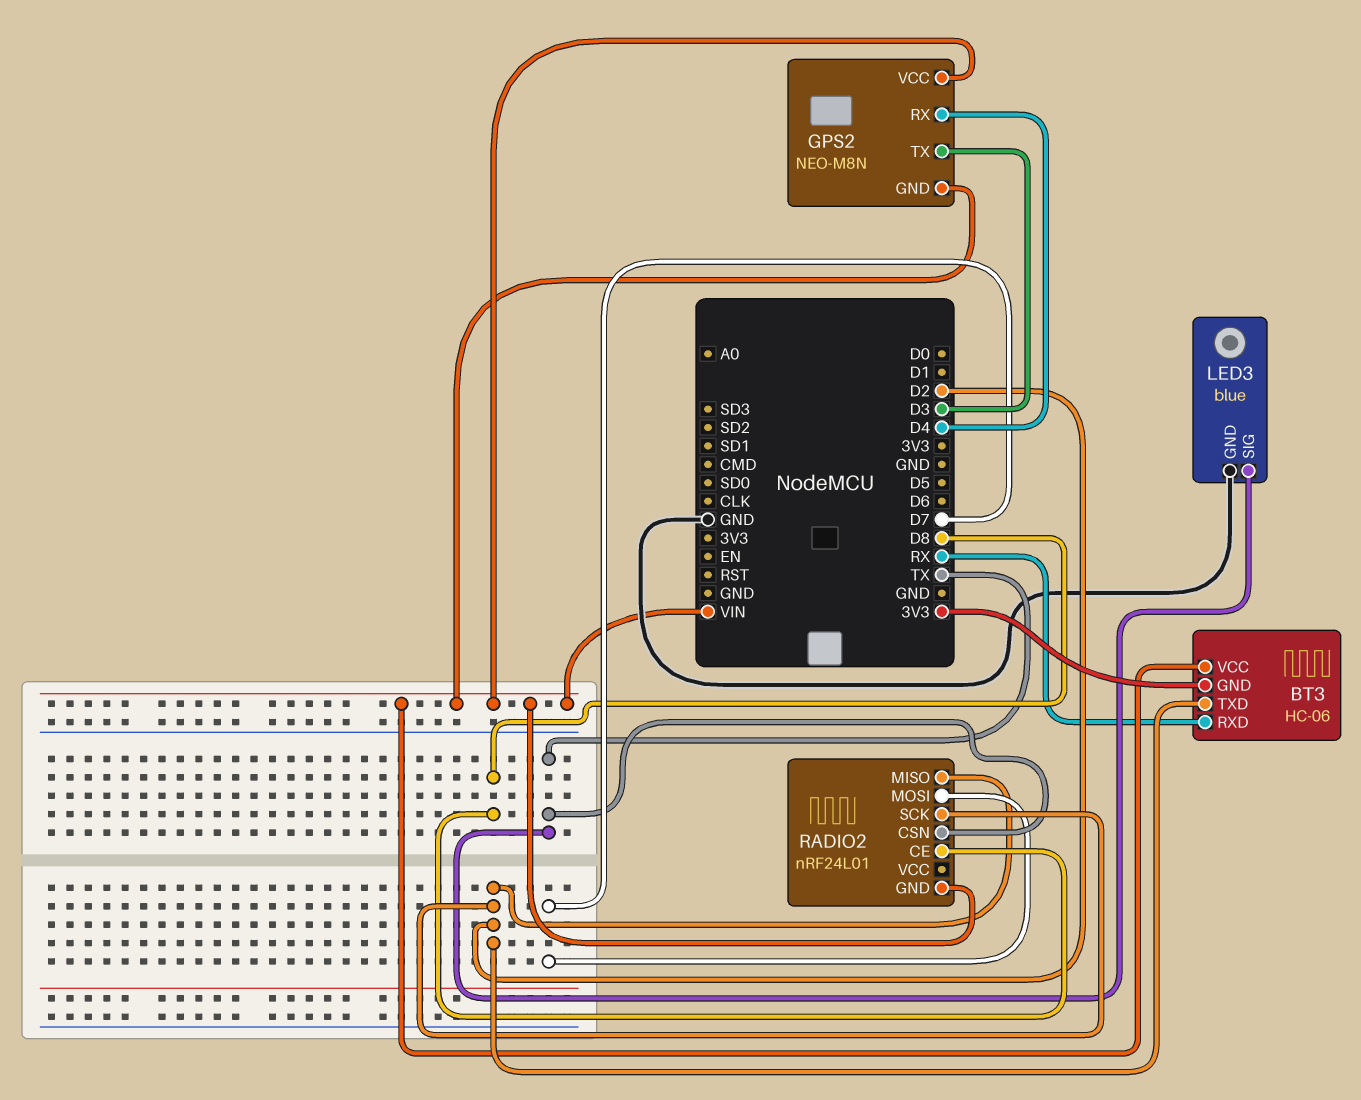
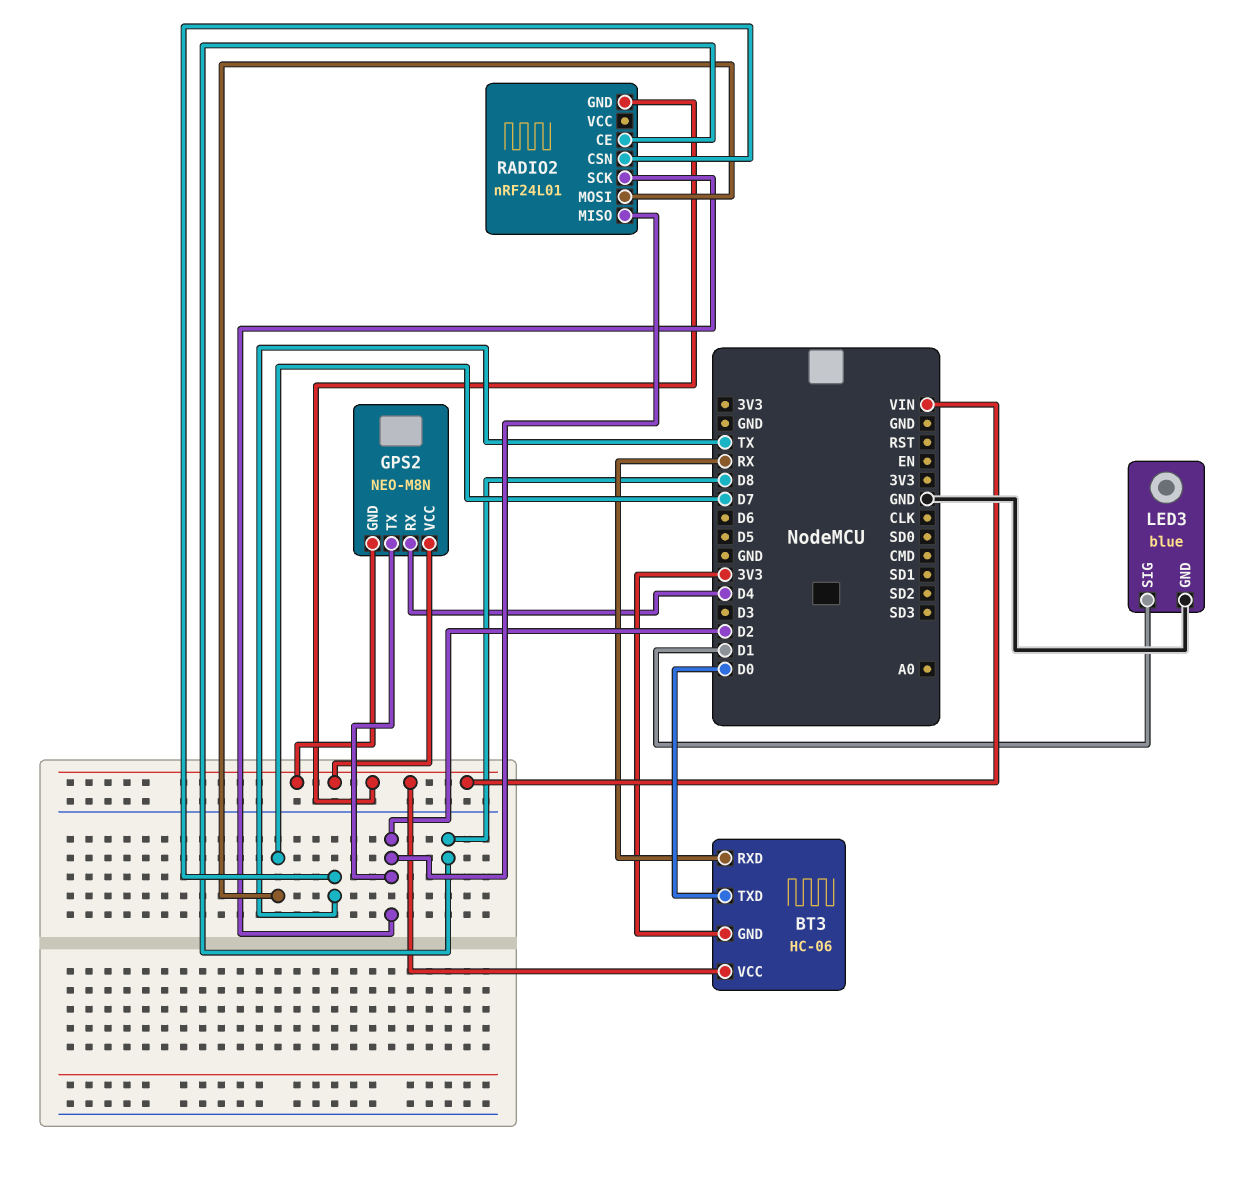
BT3 pin TXD: D2 -> D0
GPS2 pin TX: D3 -> D2
LED3 pin SIG: TX -> D1

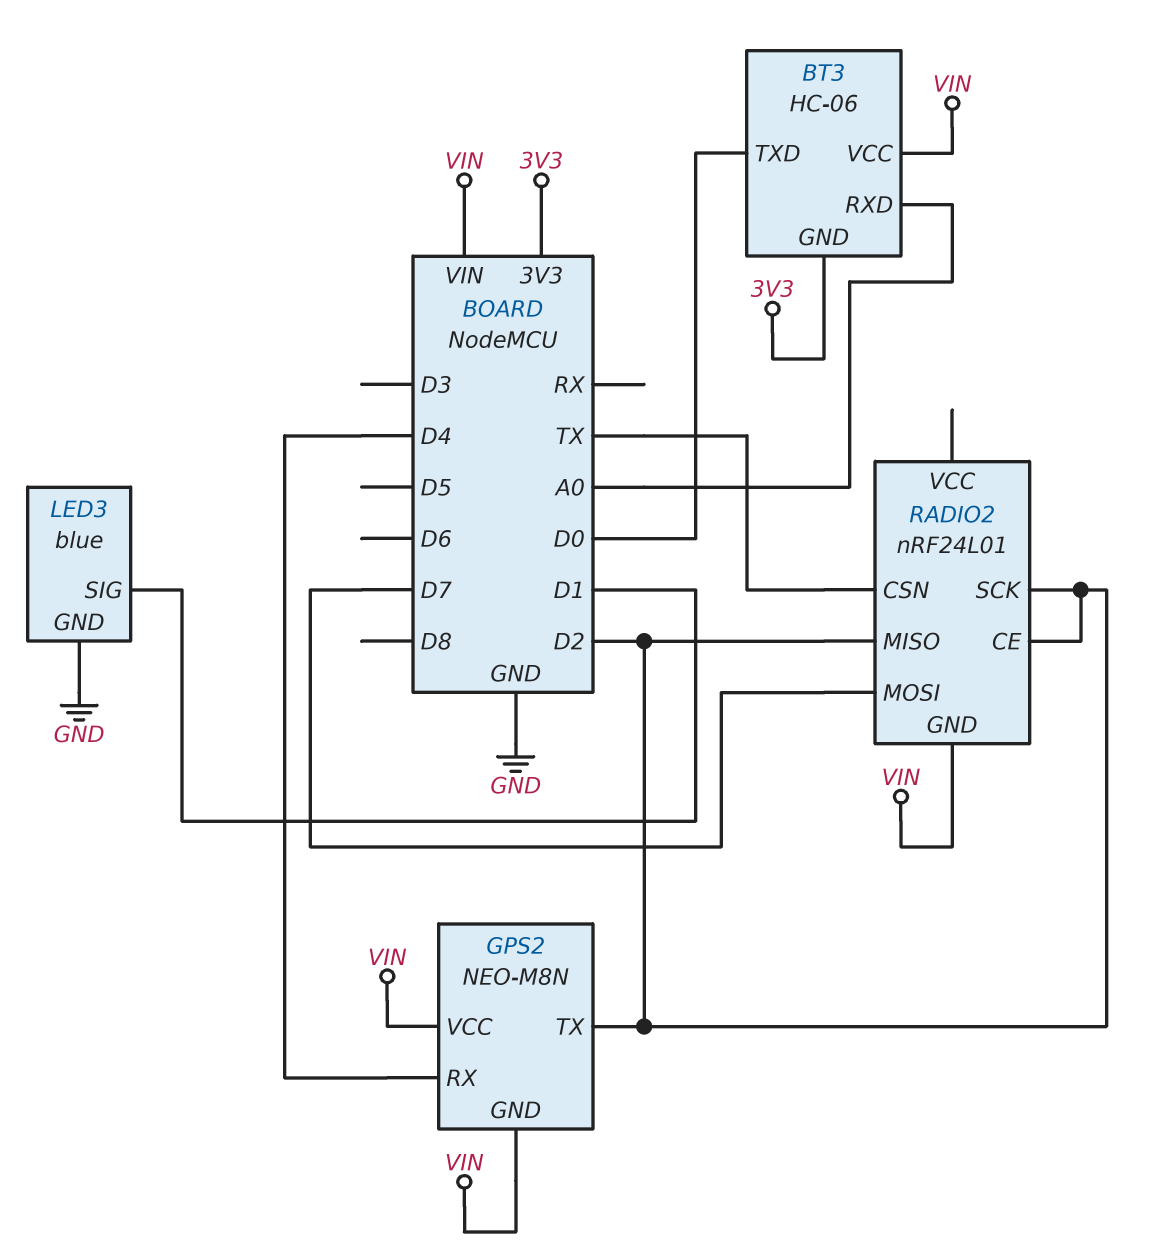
BT3 pin RXD: RX -> A0
RADIO2 pin CE: D8 -> D2

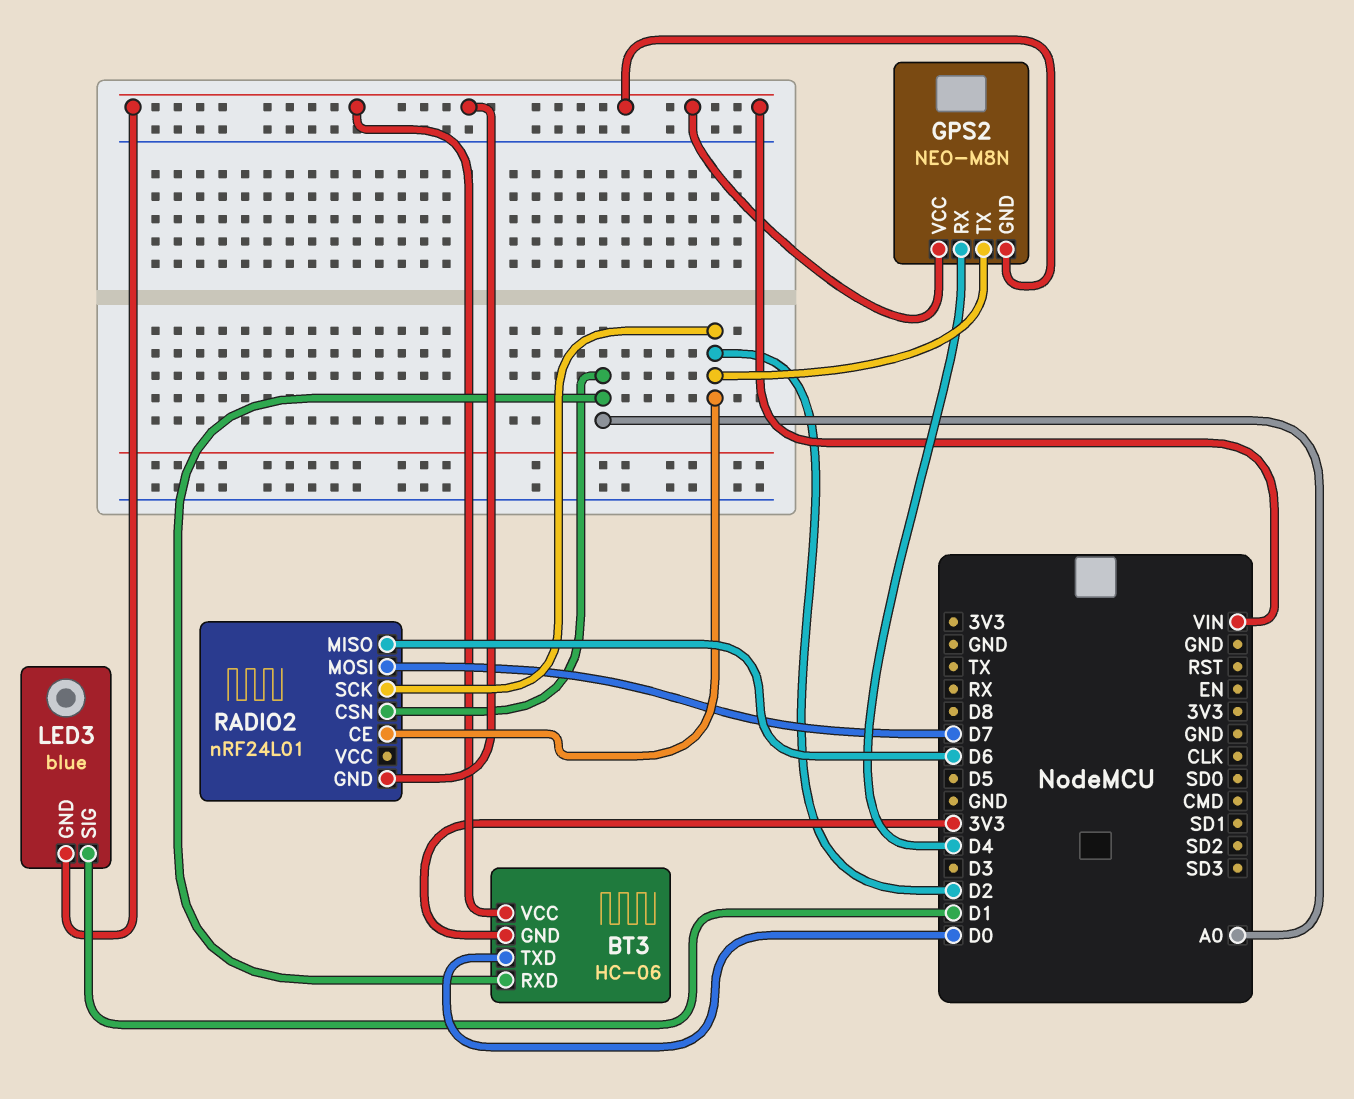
LED3 pin GND: GND -> VIN
RADIO2 pin CSN: TX -> A0
RADIO2 pin MISO: D2 -> D6

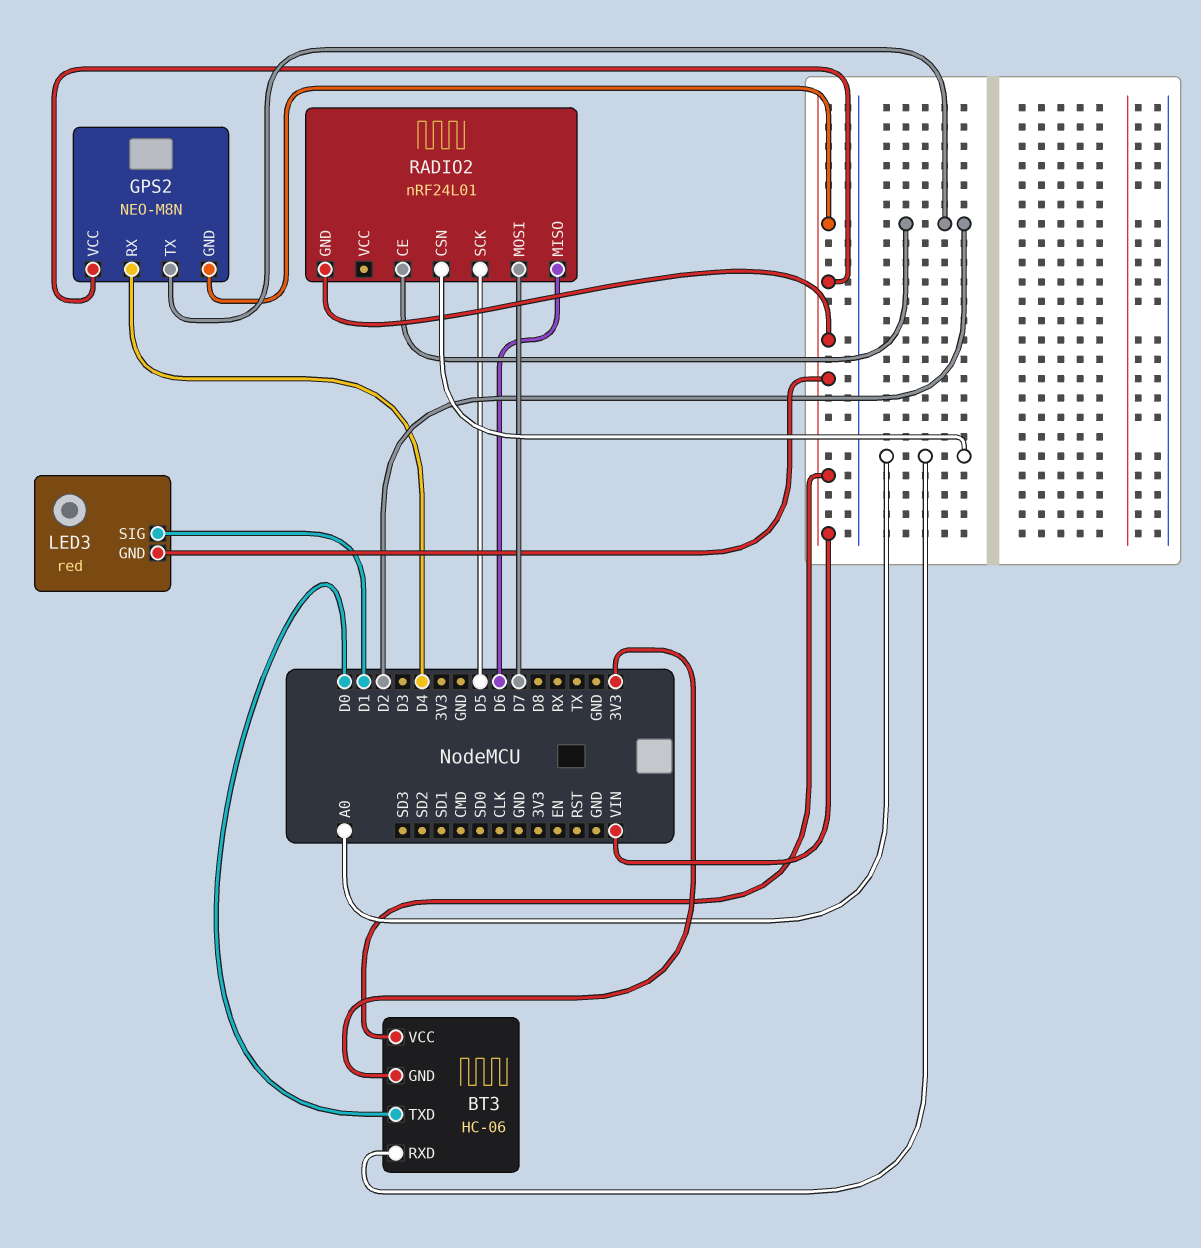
LED3: blue -> red
RADIO2 pin SCK: D2 -> D5

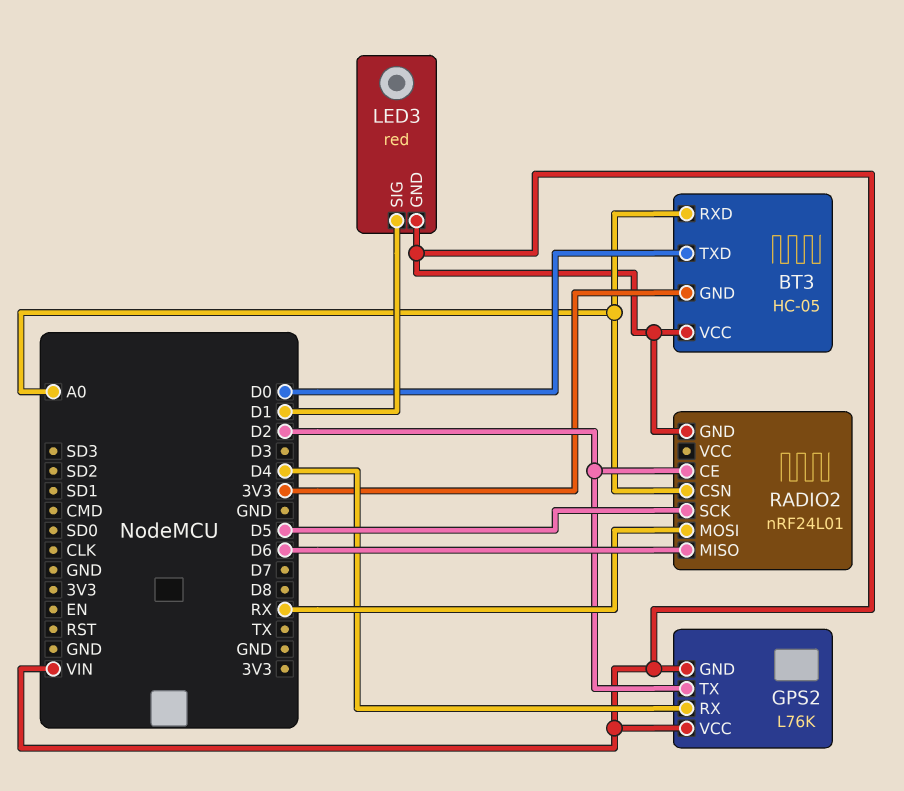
BT3: HC-06 -> HC-05
GPS2: NEO-M8N -> L76K
RADIO2 pin MOSI: D7 -> RX

